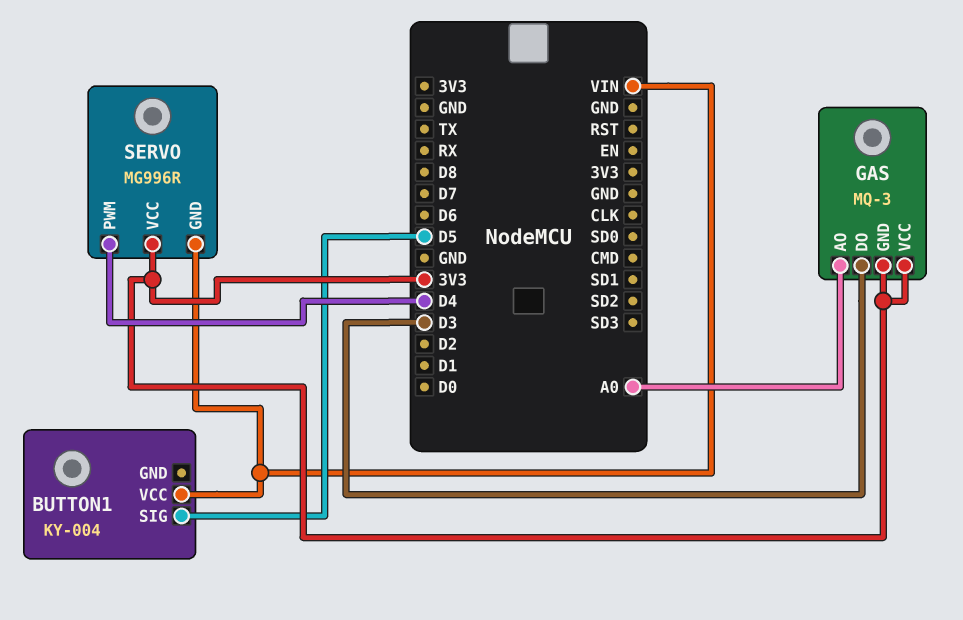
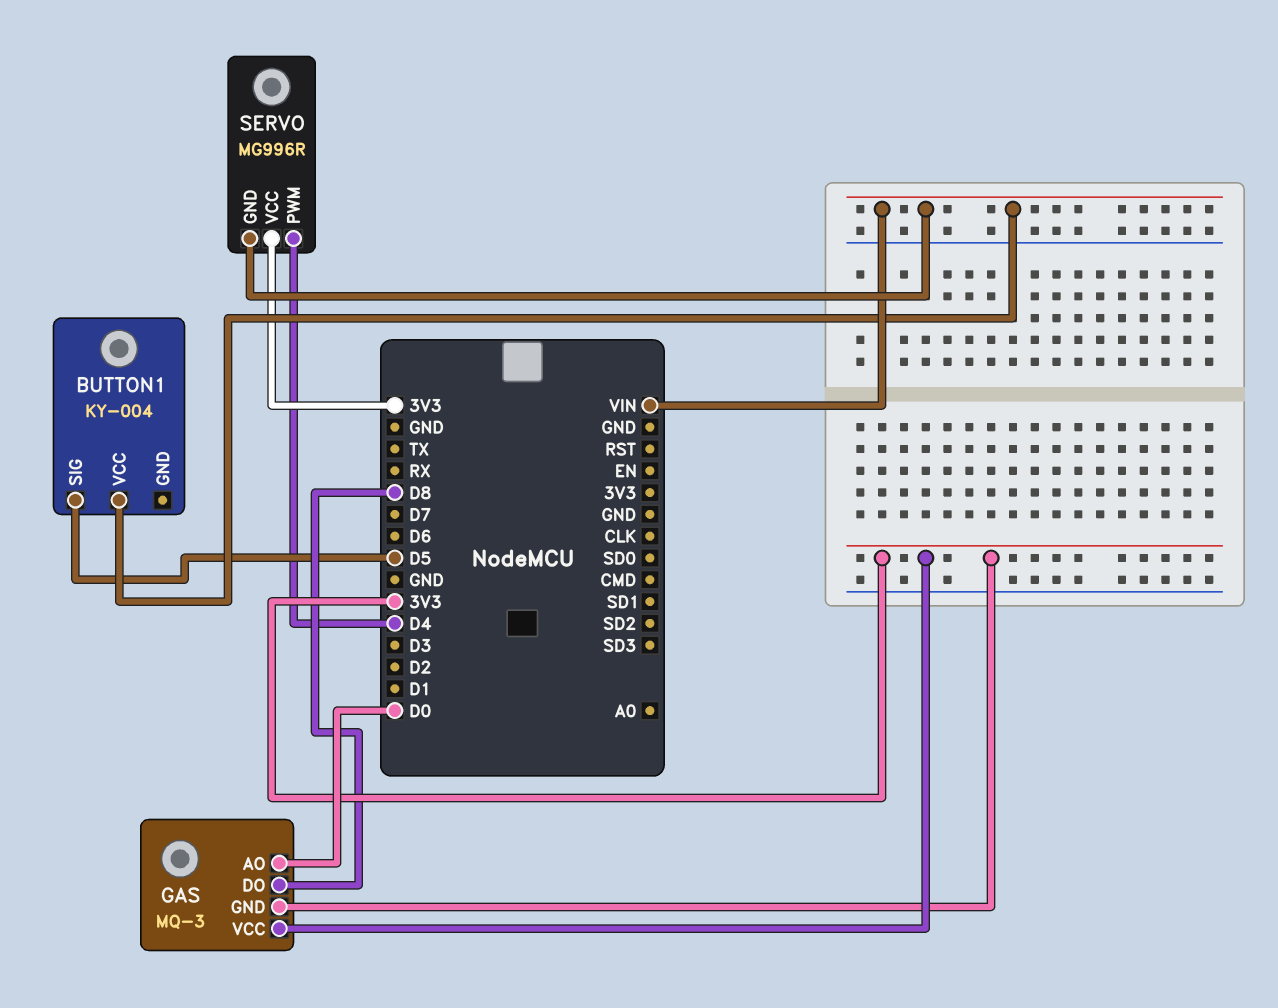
GAS pin AO: A0 -> D0
GAS pin DO: D3 -> D8

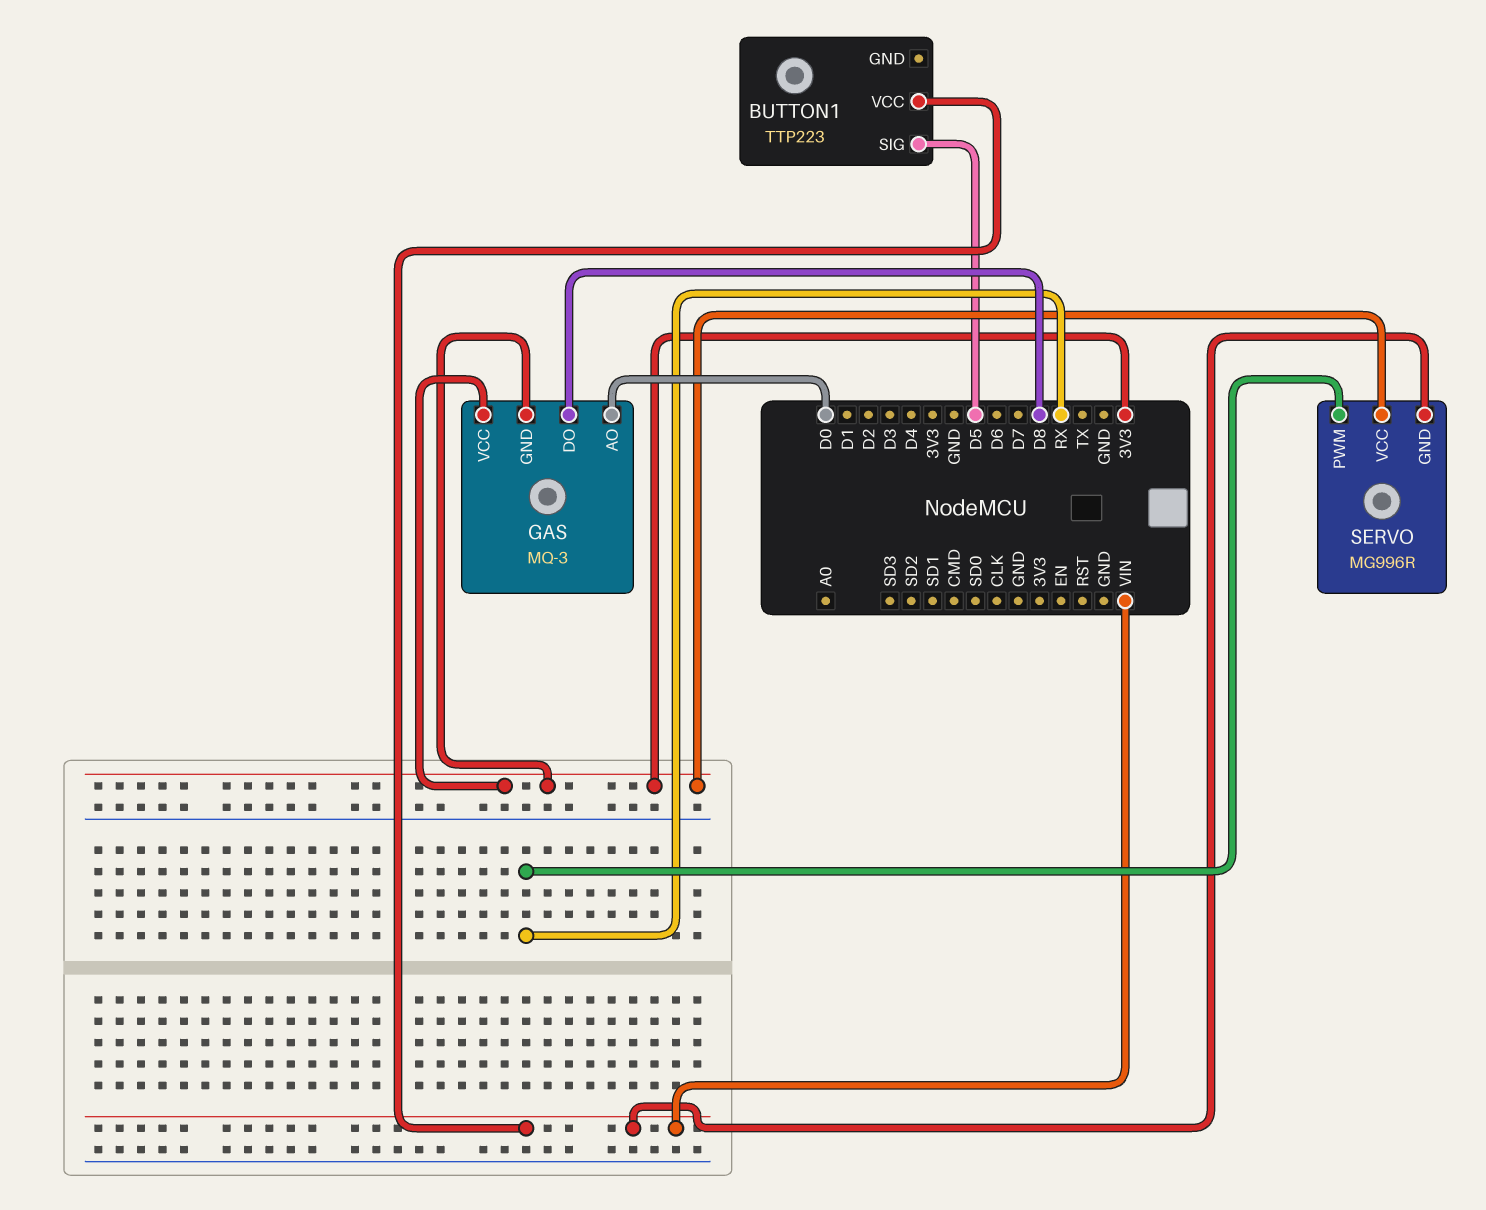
BUTTON1: KY-004 -> TTP223
SERVO pin PWM: D4 -> RX

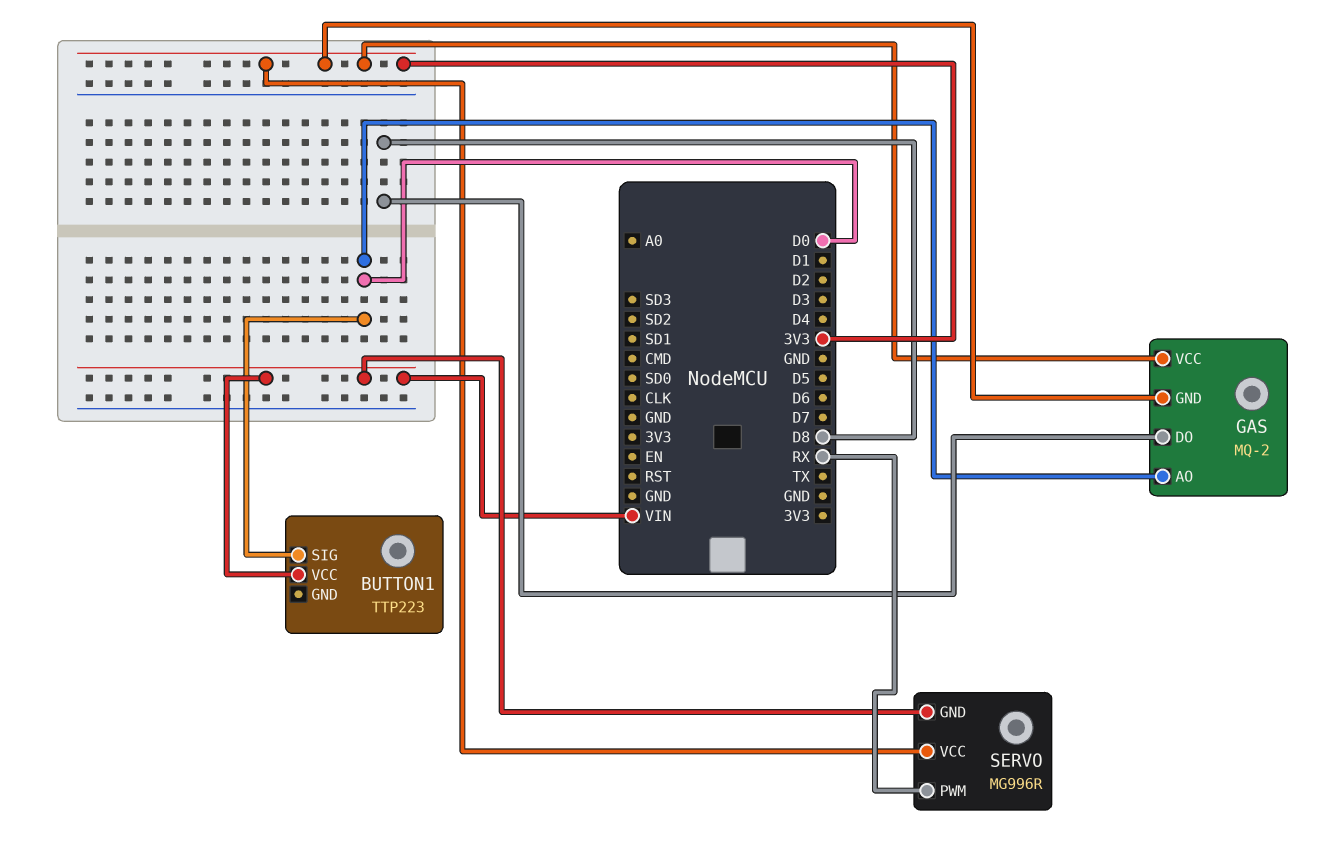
BUTTON1 pin SIG: D5 -> D0
GAS: MQ-3 -> MQ-2

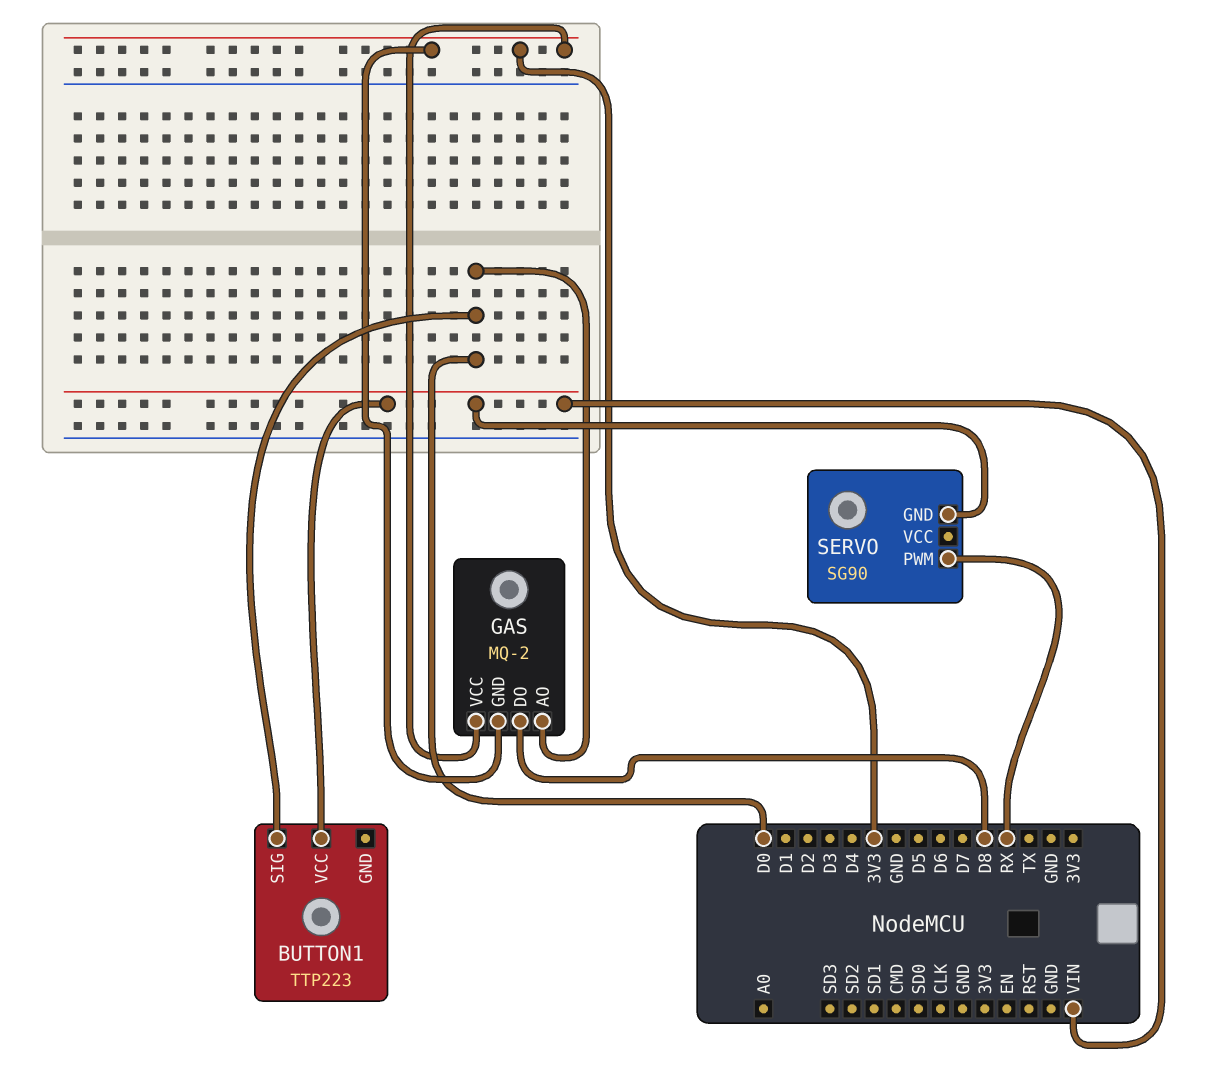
SERVO: MG996R -> SG90
SERVO pin VCC: 3V3 -> none

